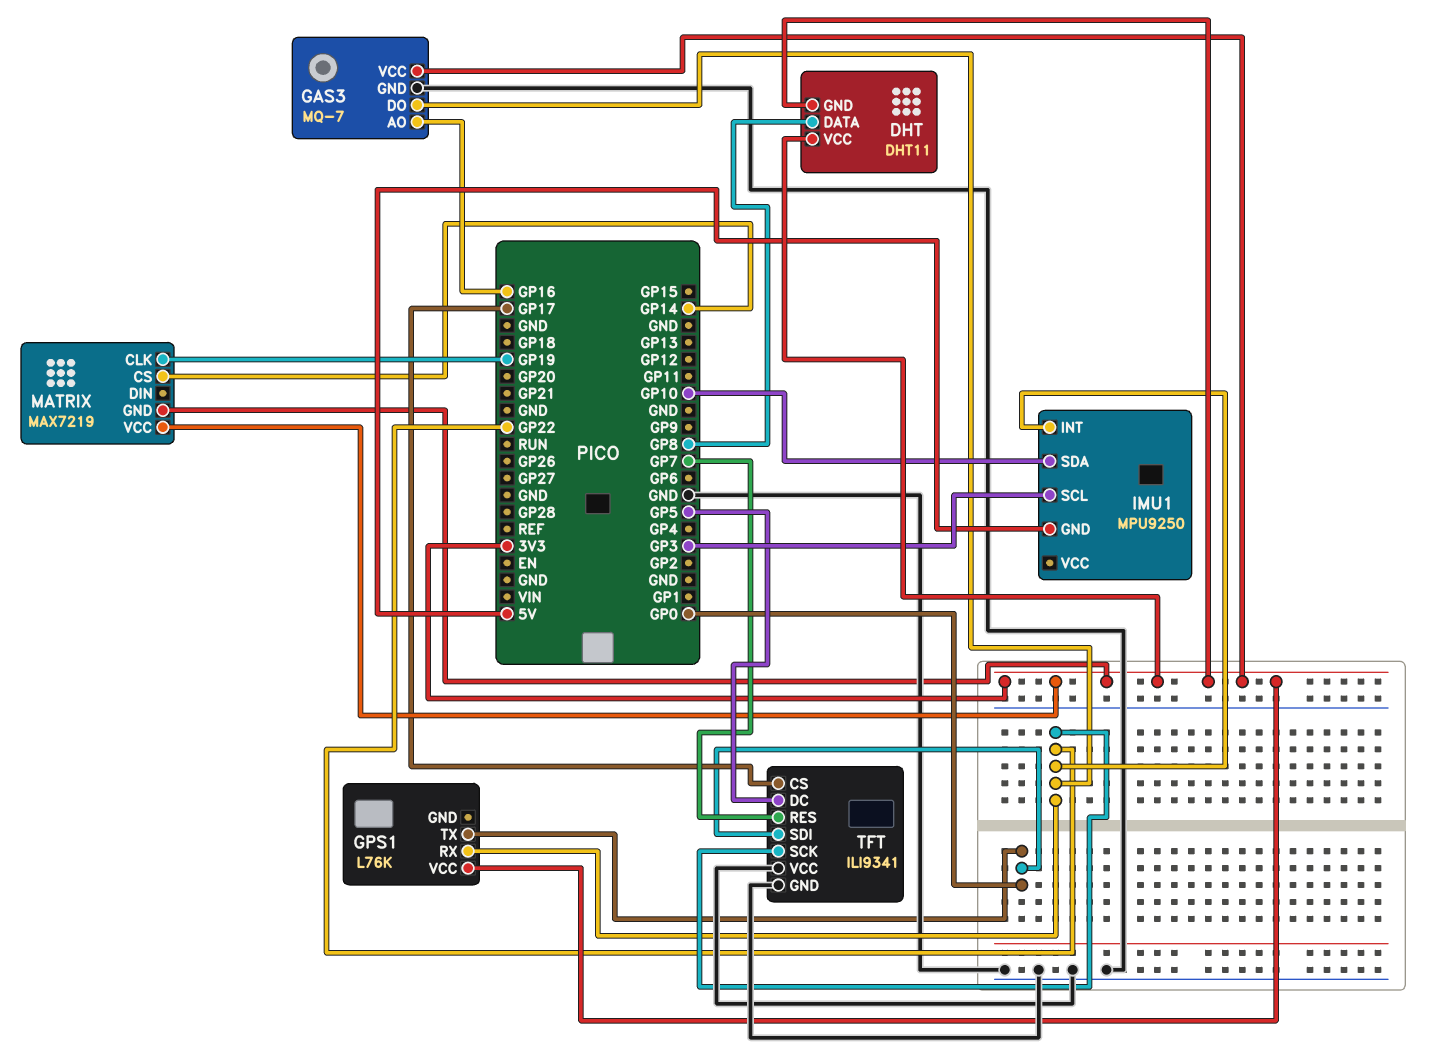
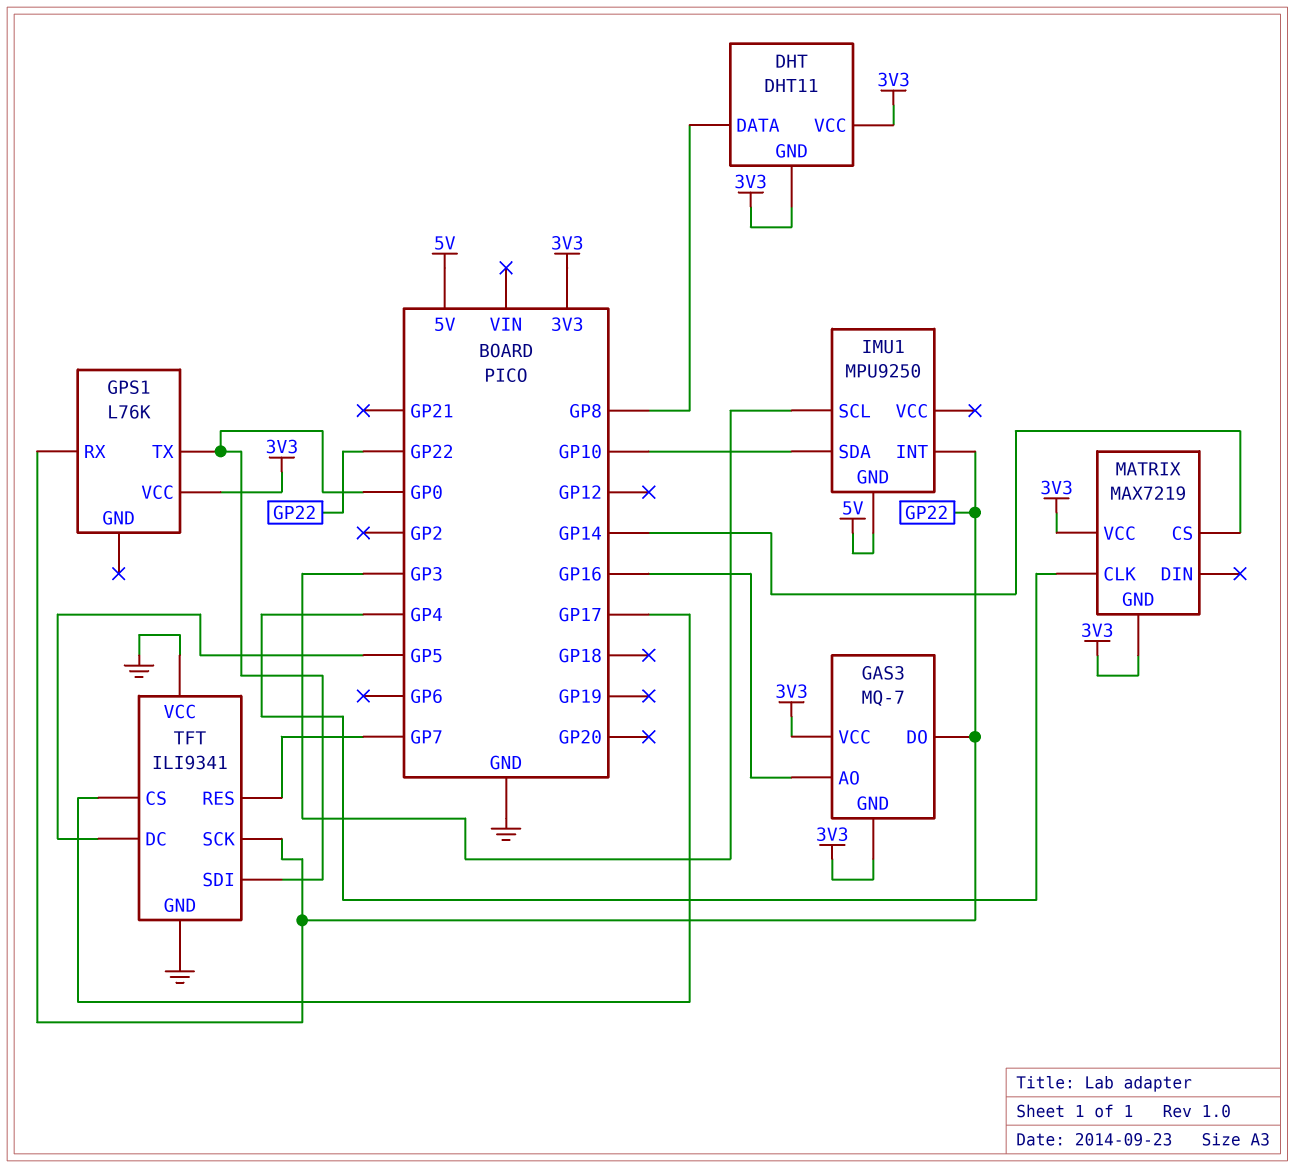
GAS3 pin GND: GND -> 3V3
MATRIX pin CLK: GP19 -> GP4

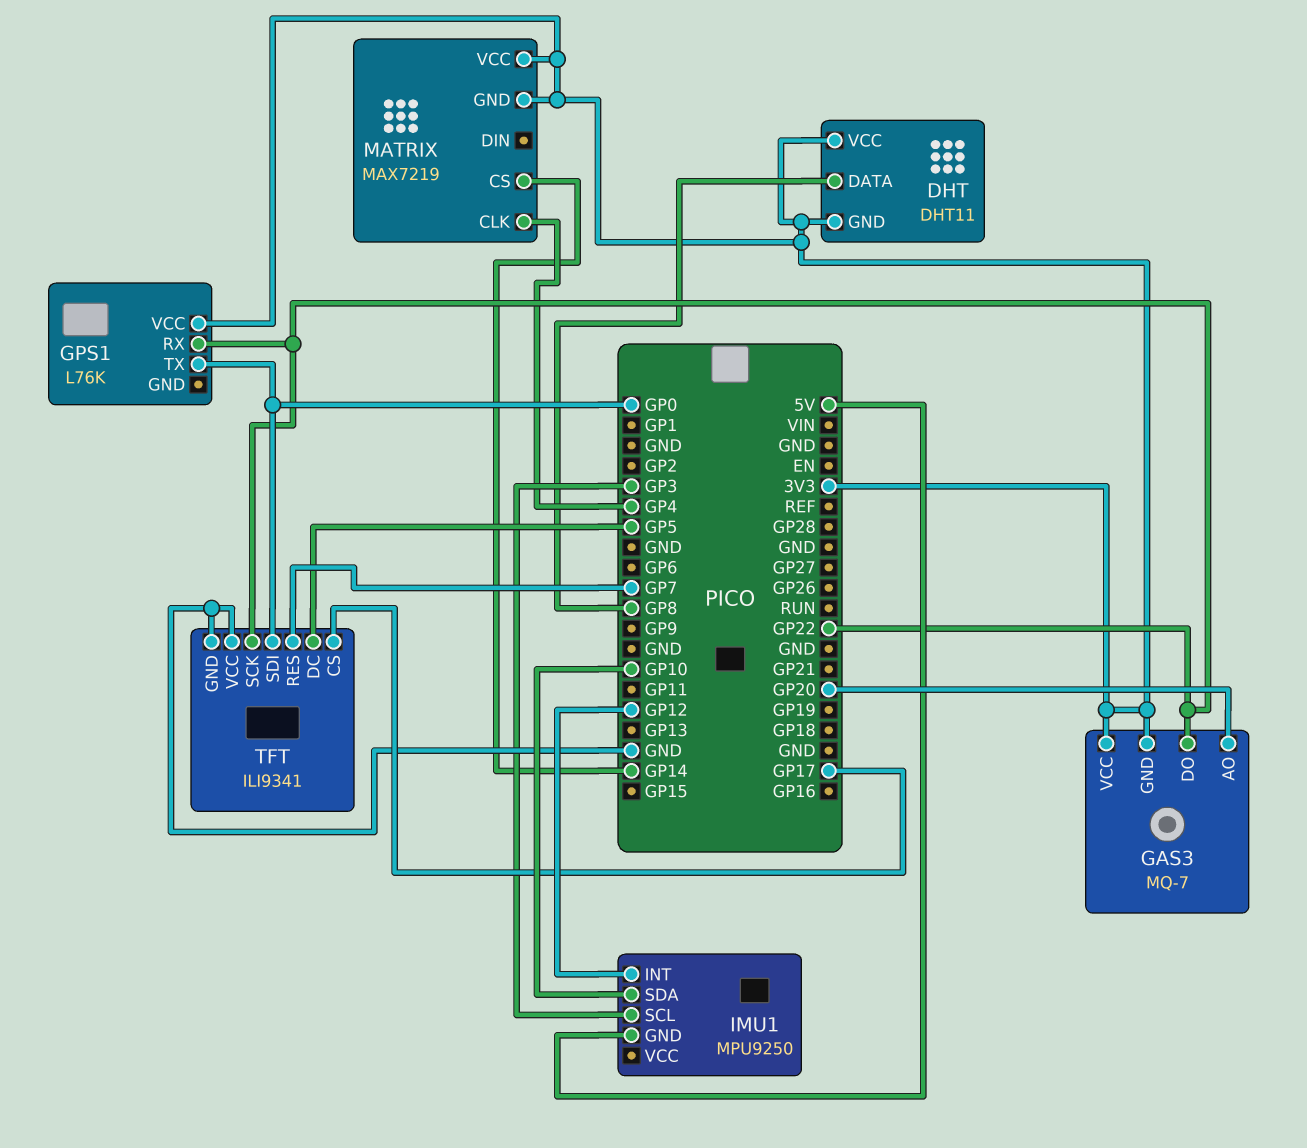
GAS3 pin AO: GP16 -> GP20
IMU1 pin INT: GP22 -> GP12

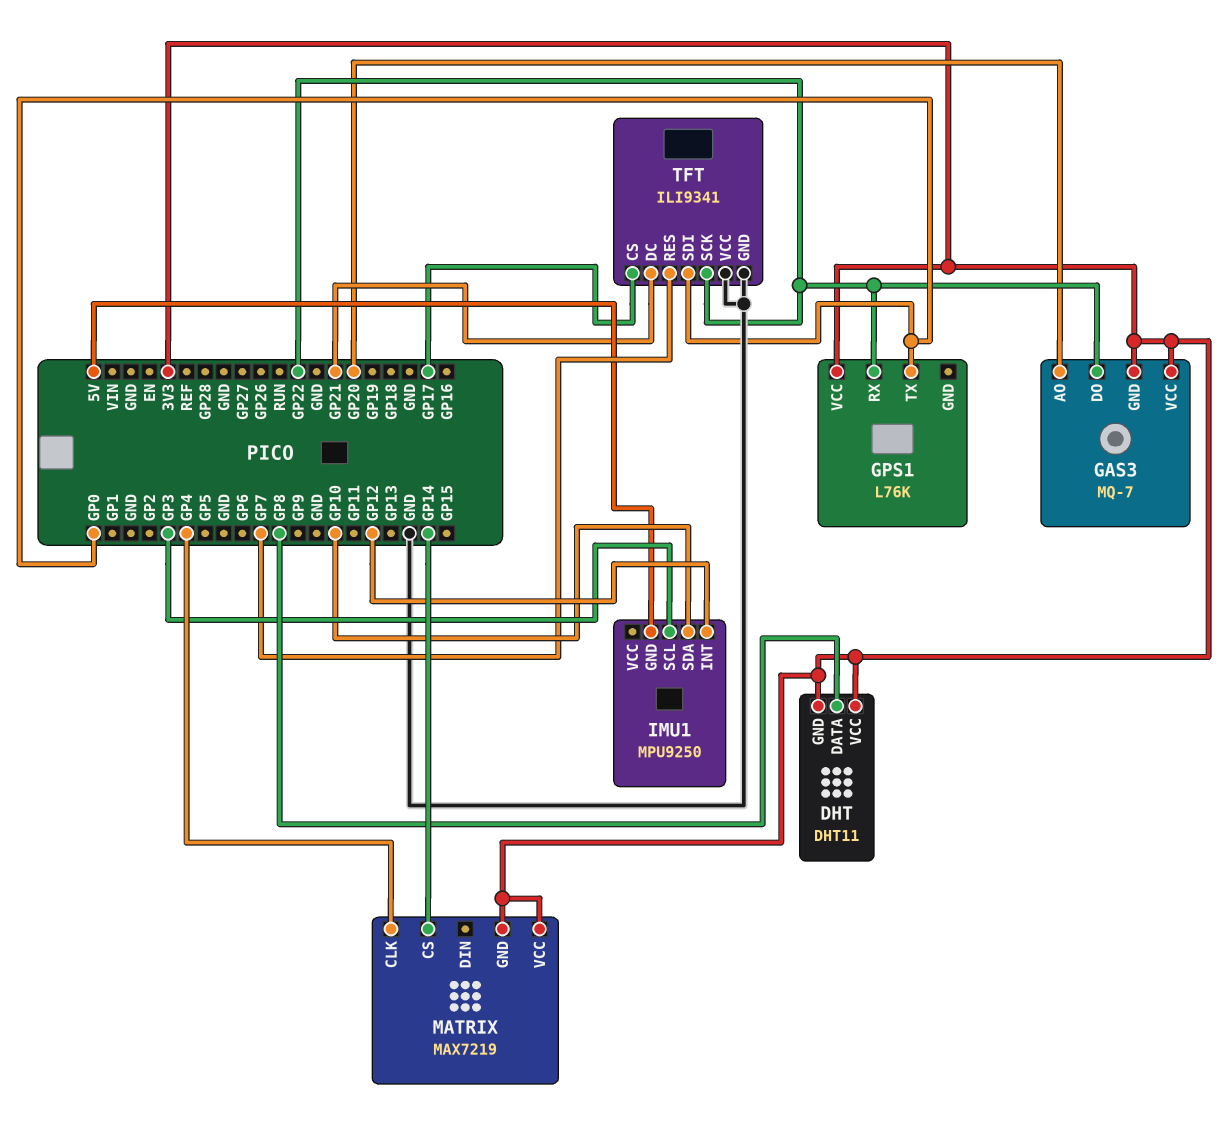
TFT pin DC: GP5 -> GP21

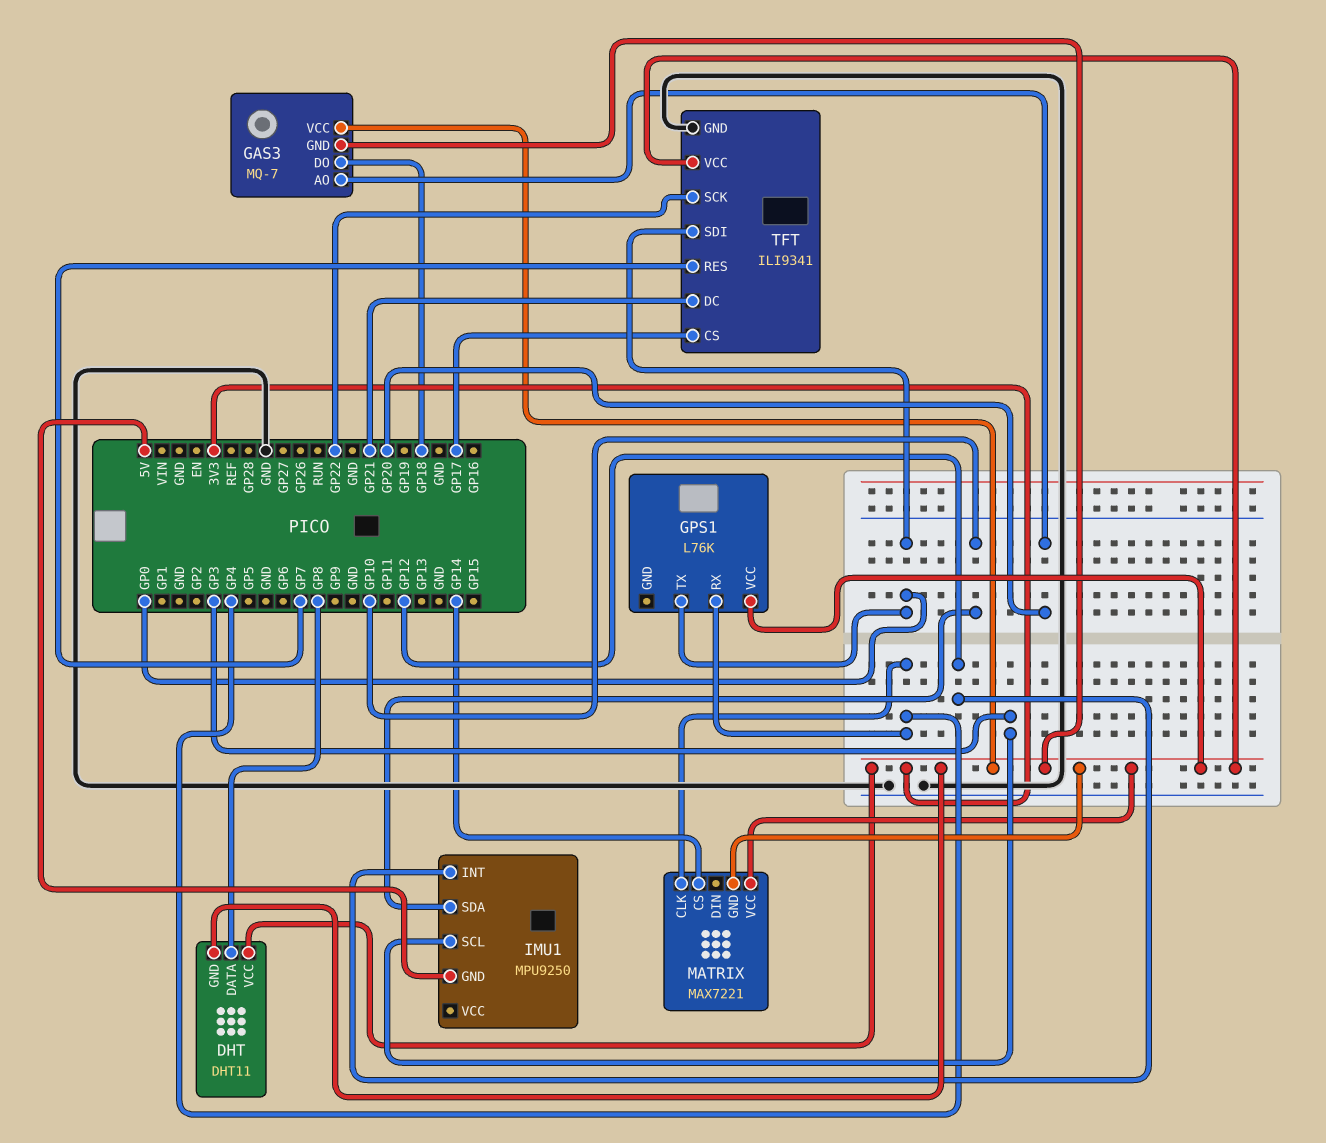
GAS3 pin DO: GP22 -> GP18
GPS1 pin RX: GP22 -> GP4
MATRIX: MAX7219 -> MAX7221
TFT pin VCC: GND -> 3V3

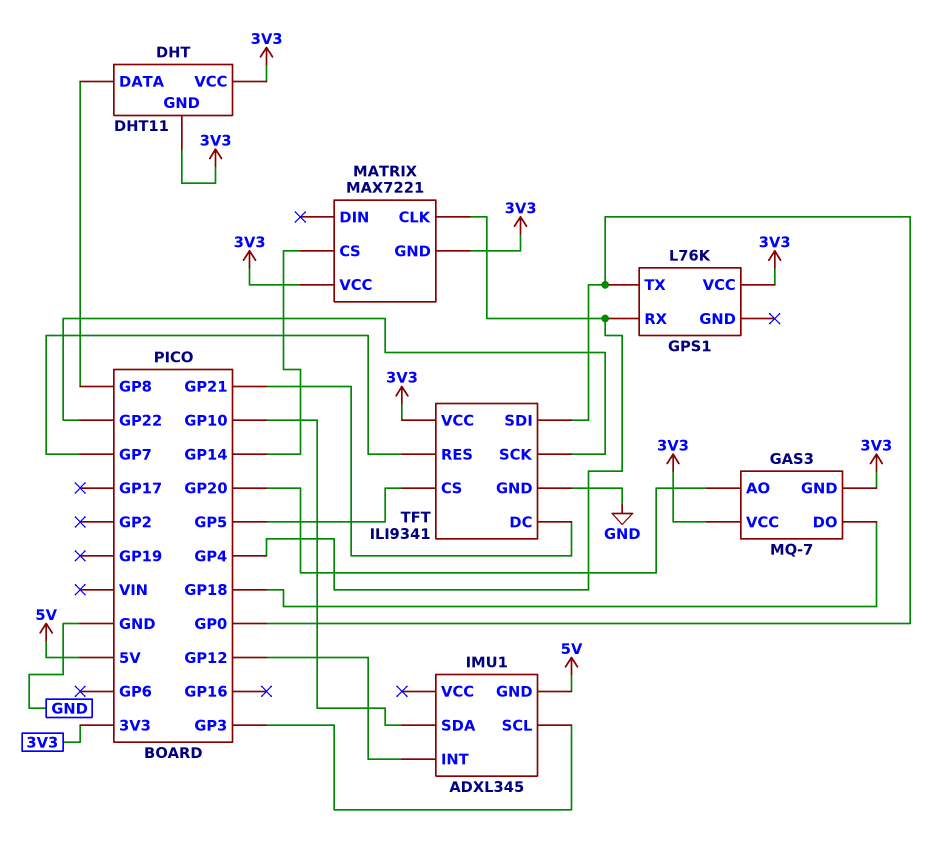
IMU1: MPU9250 -> ADXL345
TFT pin CS: GP17 -> GP5

